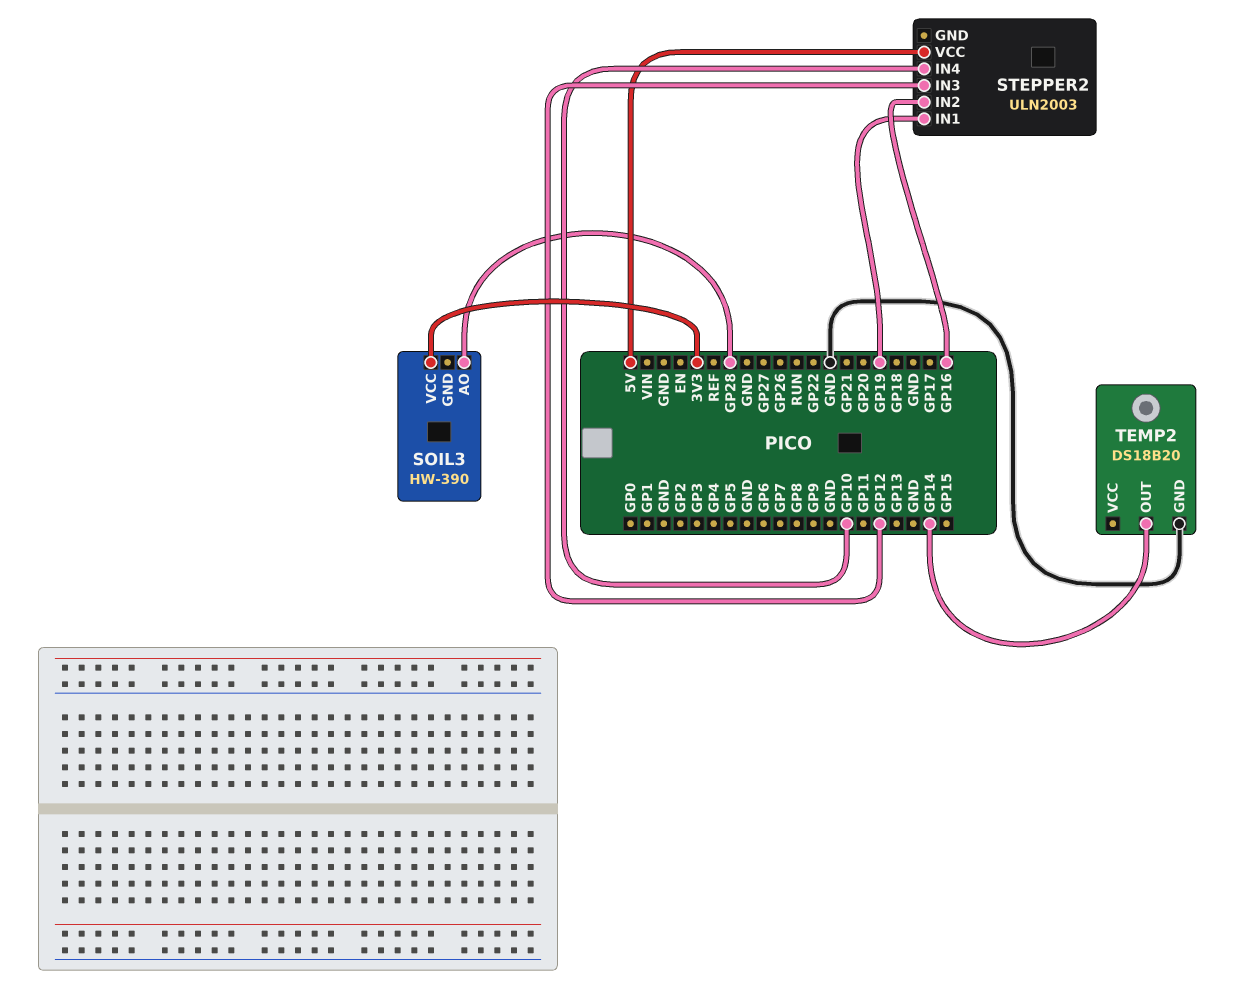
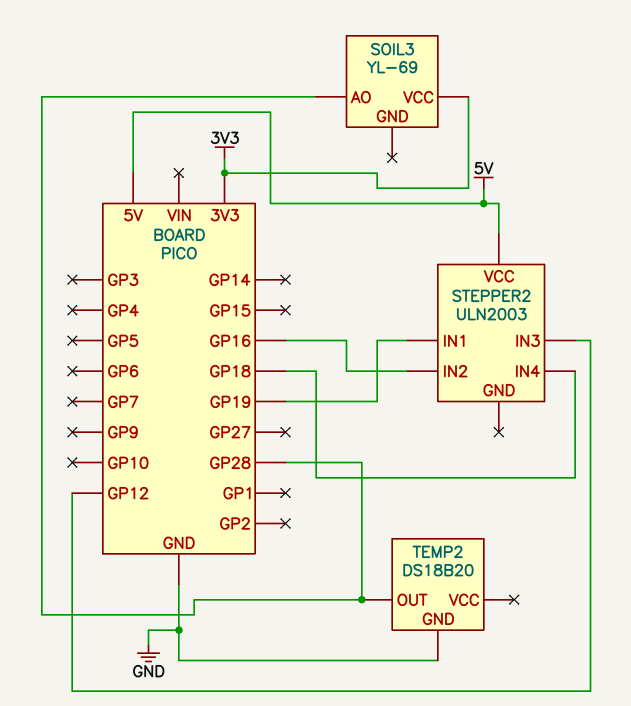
SOIL3: HW-390 -> YL-69
STEPPER2 pin IN4: GP10 -> GP18
TEMP2 pin OUT: GP14 -> GP28

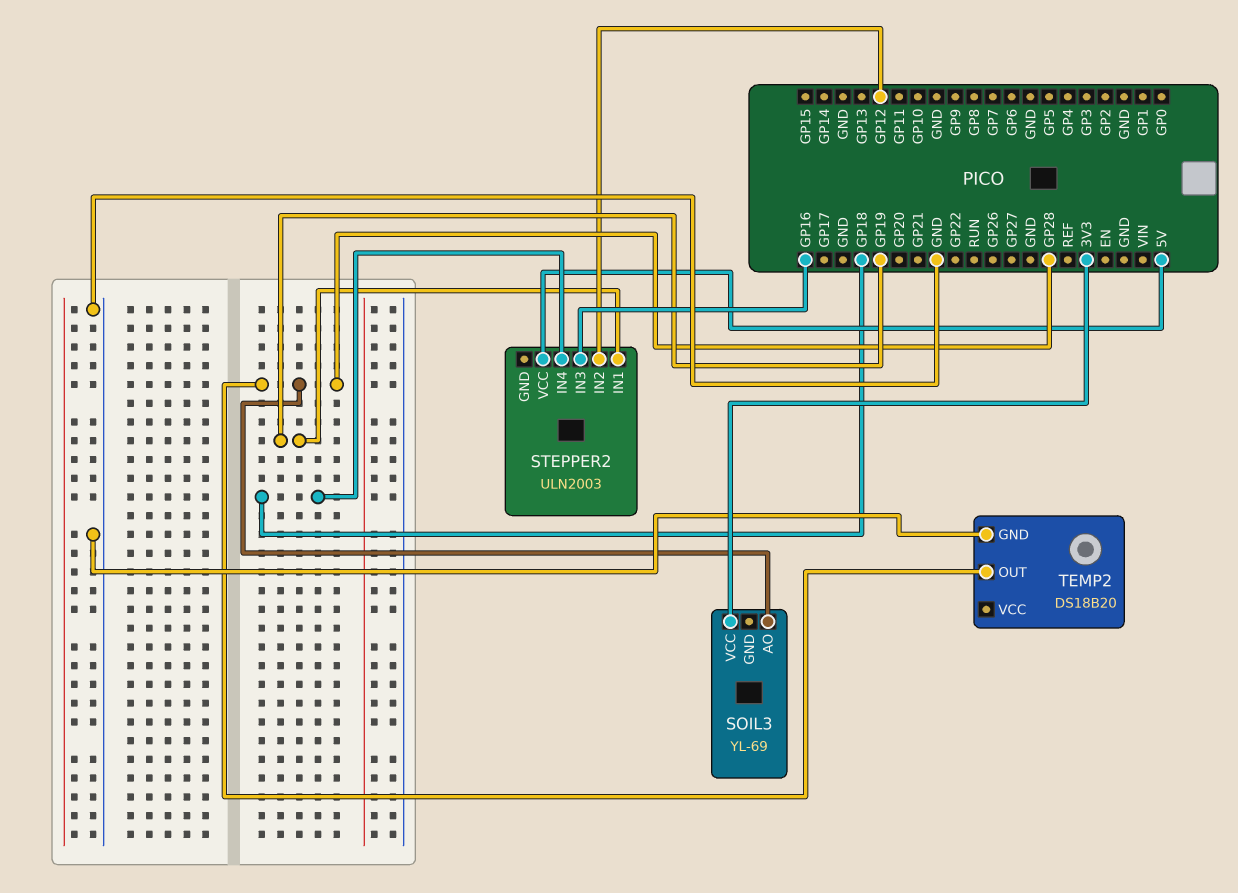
STEPPER2 pin IN2: GP16 -> GP12
STEPPER2 pin IN3: GP12 -> GP16

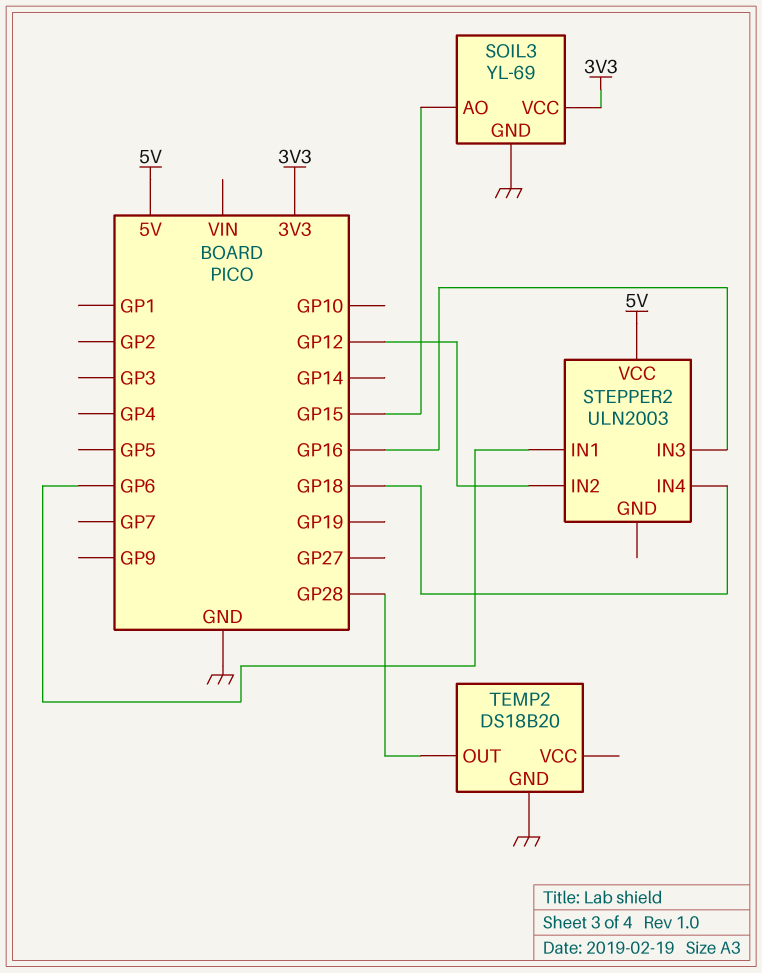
SOIL3 pin AO: GP28 -> GP15
SOIL3 pin GND: none -> GND
STEPPER2 pin IN1: GP19 -> GP6

